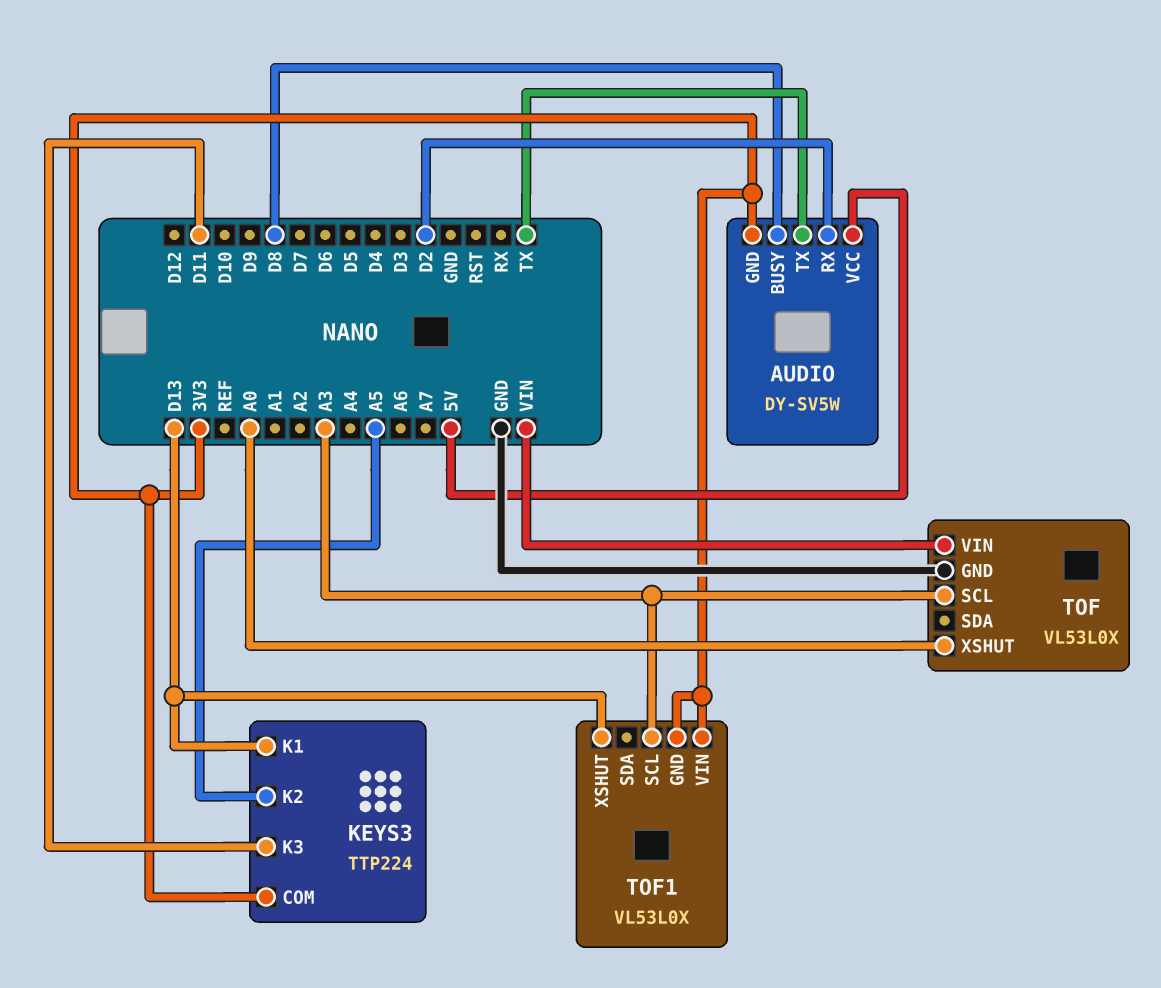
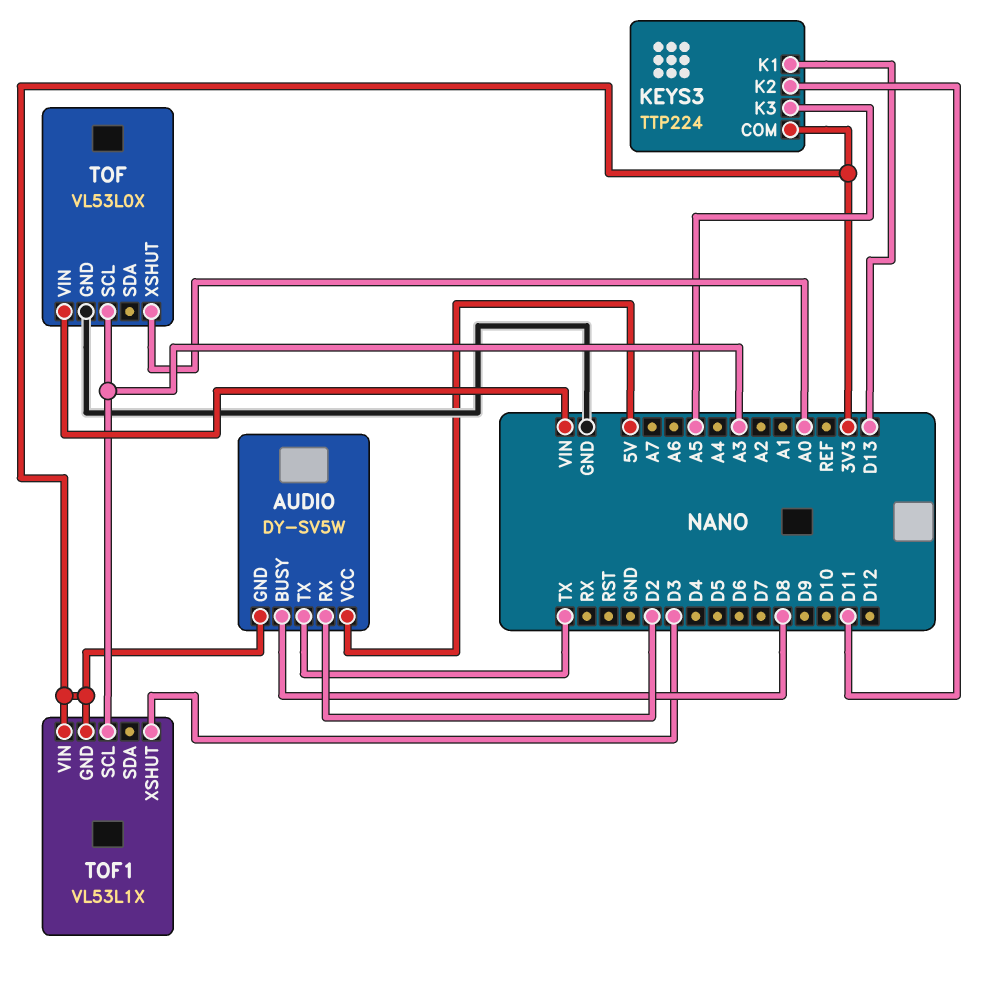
KEYS3 pin K2: A5 -> D11
KEYS3 pin K3: D11 -> A5
TOF1: VL53L0X -> VL53L1X
TOF1 pin XSHUT: D13 -> D3

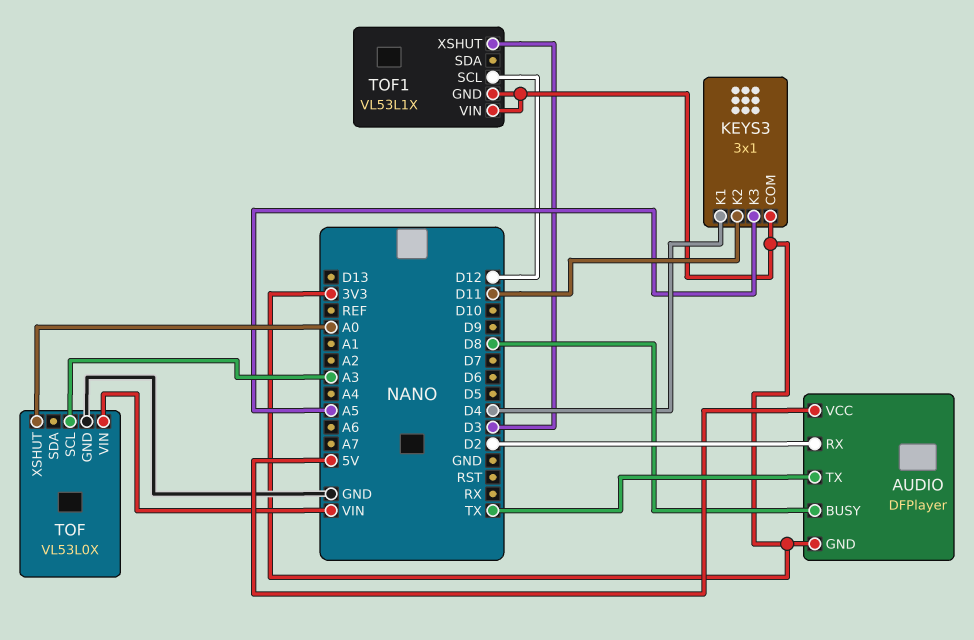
AUDIO: DY-SV5W -> DFPlayer
KEYS3: TTP224 -> 3x1
KEYS3 pin K1: D13 -> D4
TOF1 pin SCL: A3 -> D12

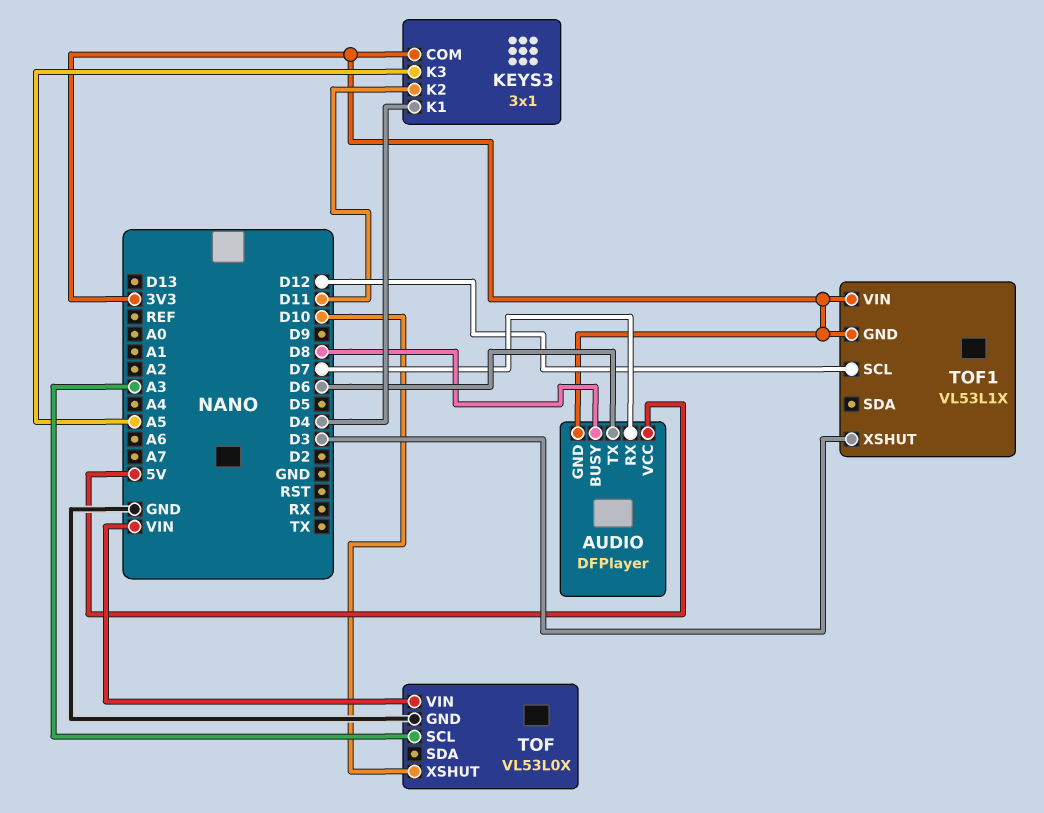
AUDIO pin RX: D2 -> D7
AUDIO pin TX: TX -> D6
TOF pin XSHUT: A0 -> D10

